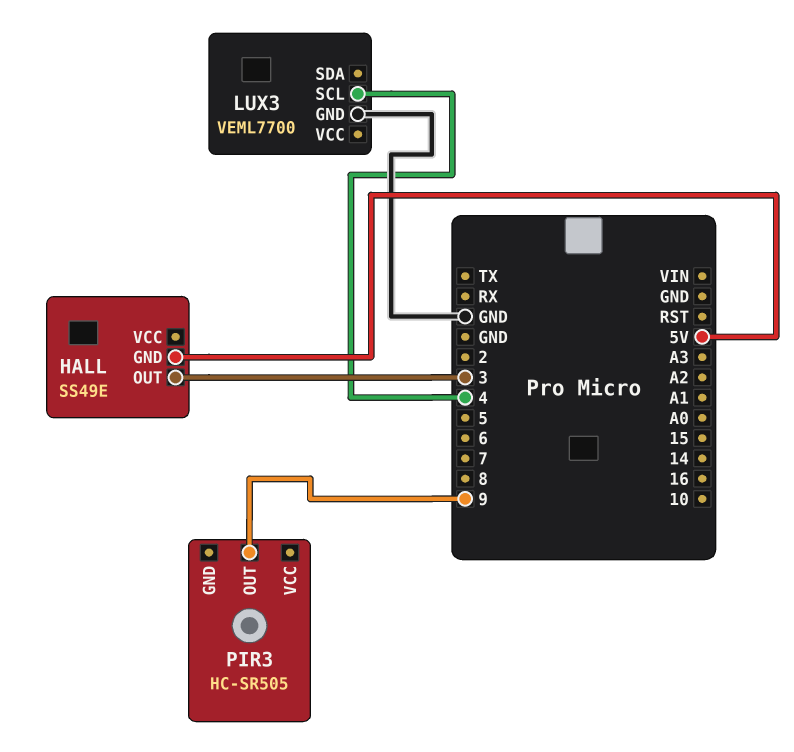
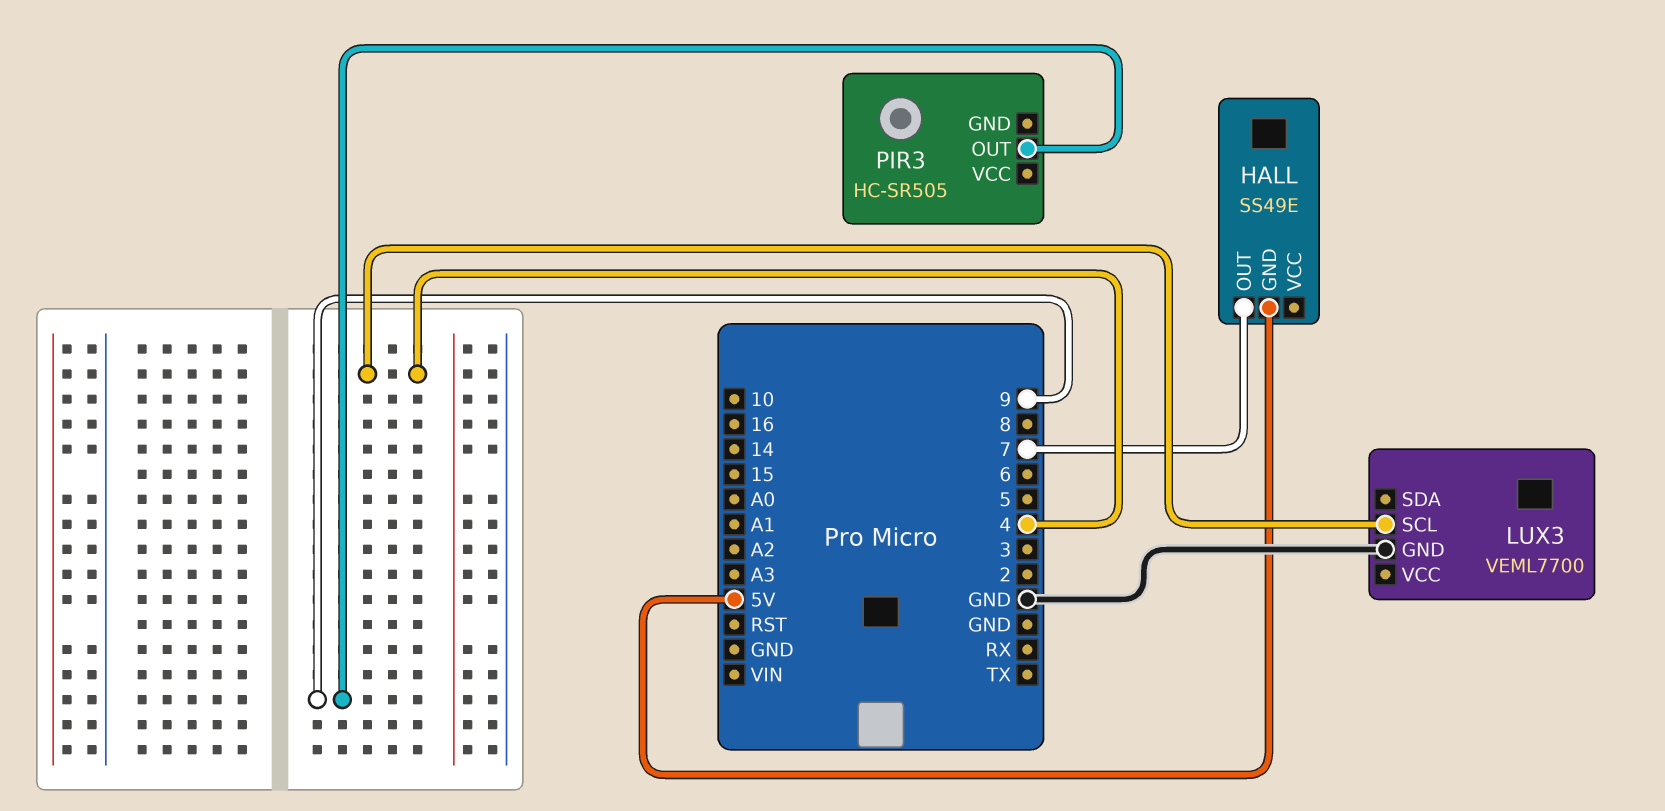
HALL pin OUT: 3 -> 7

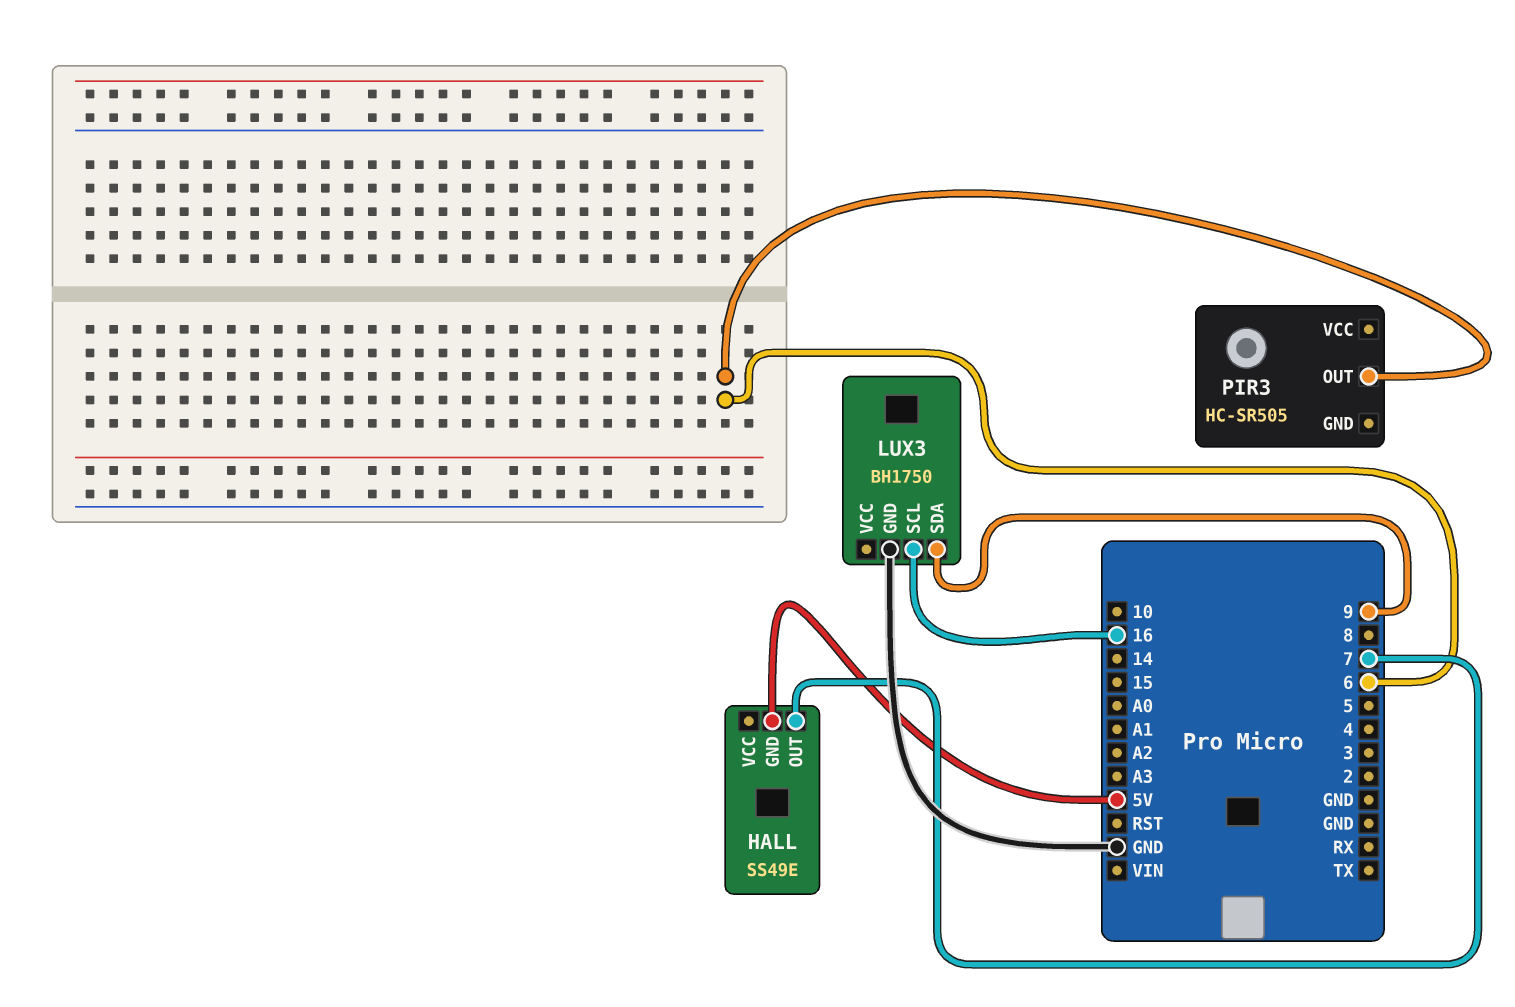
LUX3: VEML7700 -> BH1750
LUX3 pin SCL: 4 -> 16
LUX3 pin SDA: none -> 9
PIR3 pin OUT: 9 -> 6

